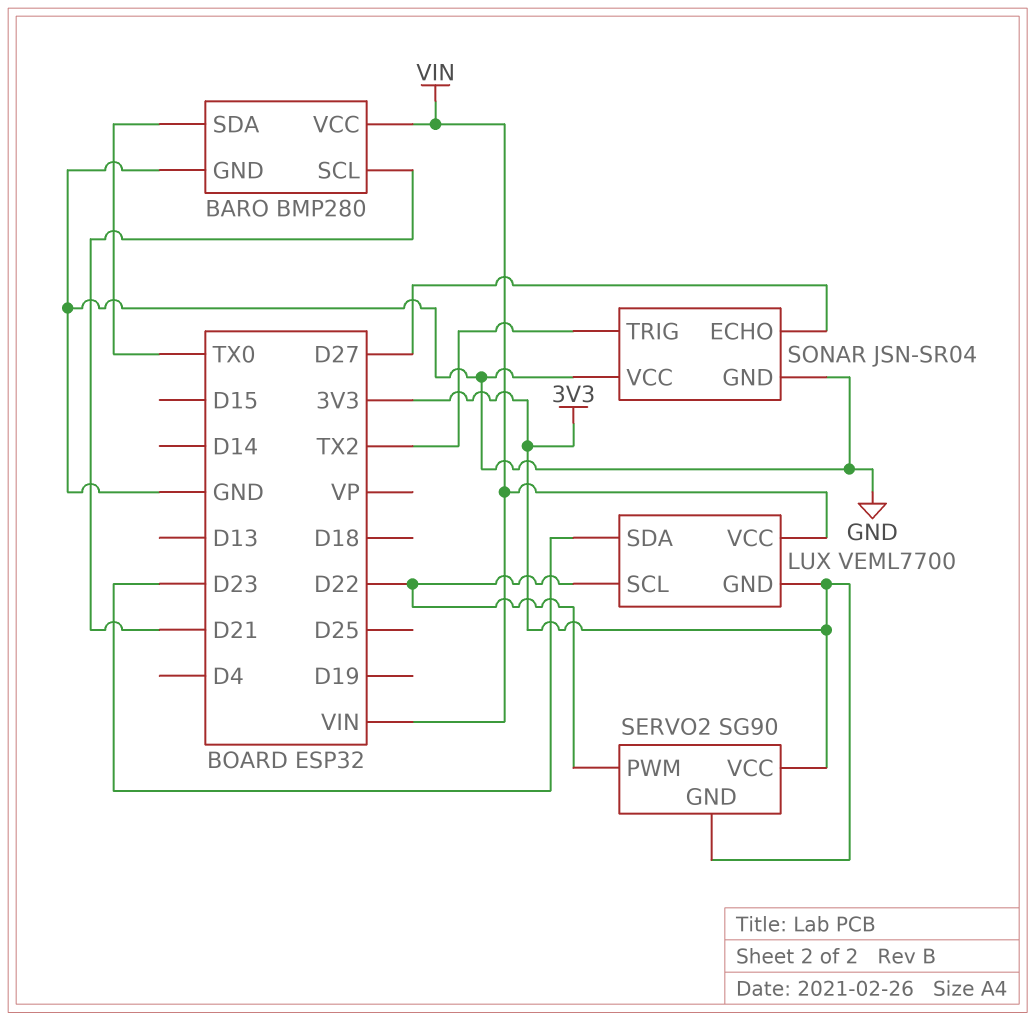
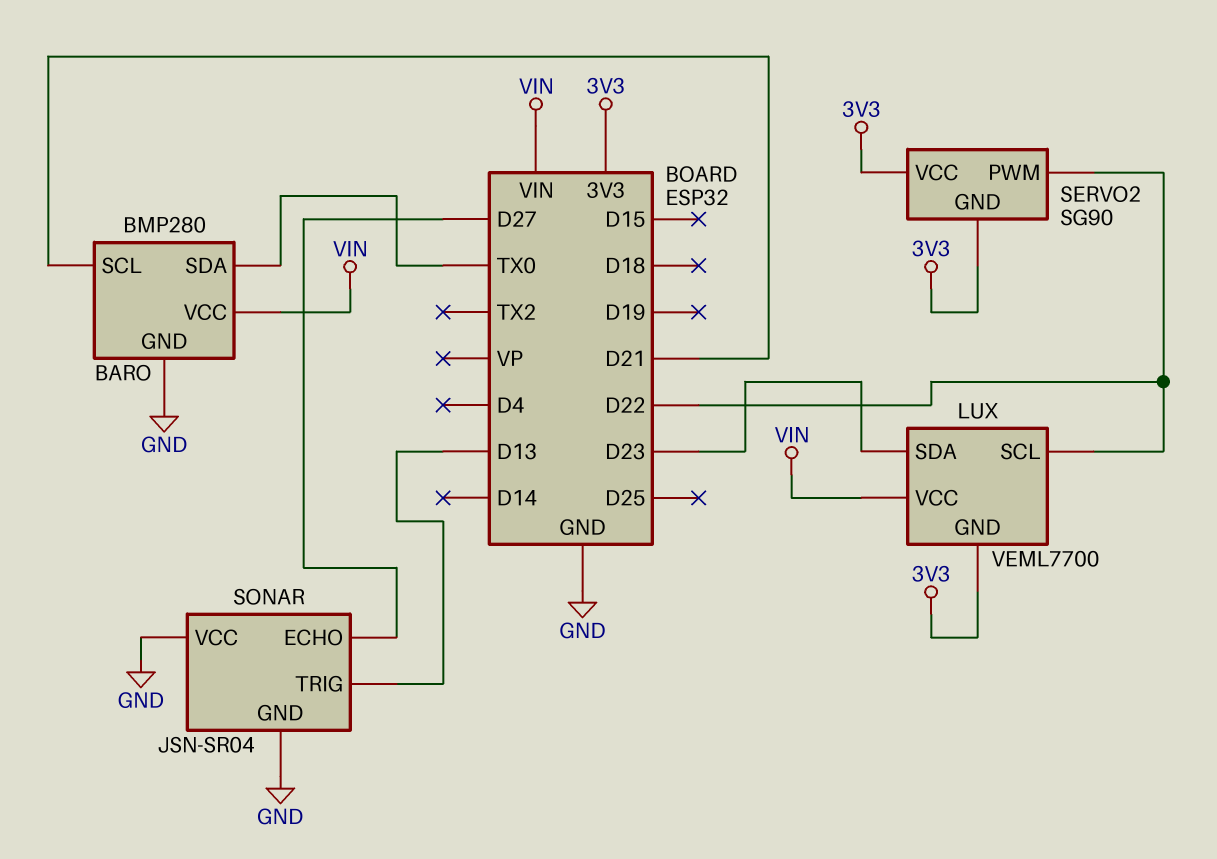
SONAR pin TRIG: TX2 -> D13

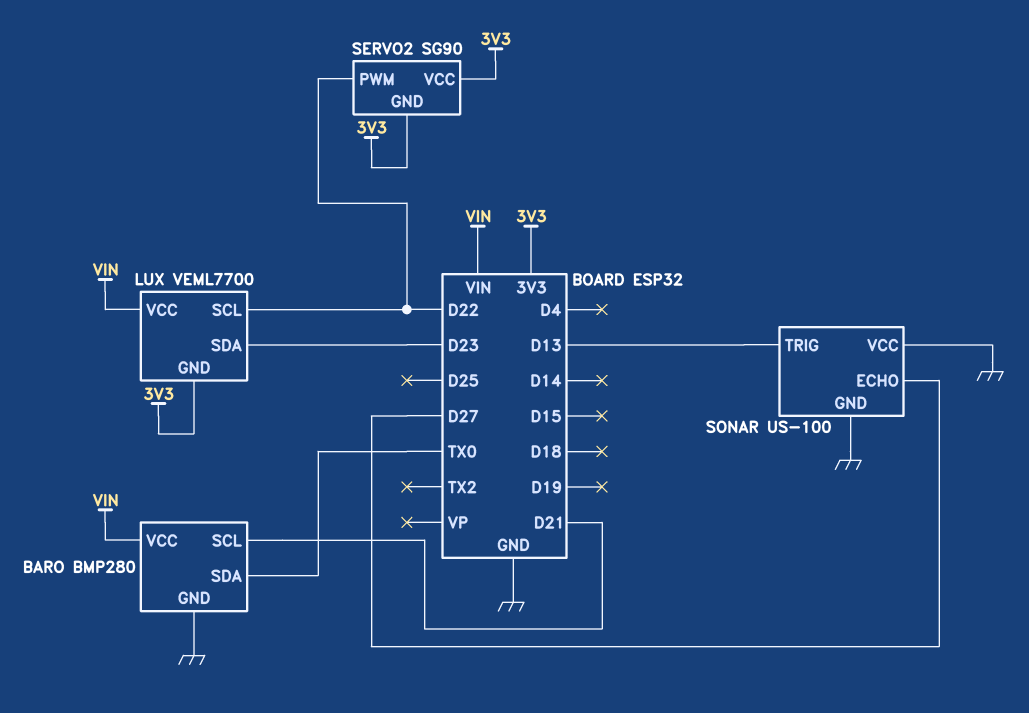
SONAR: JSN-SR04 -> US-100

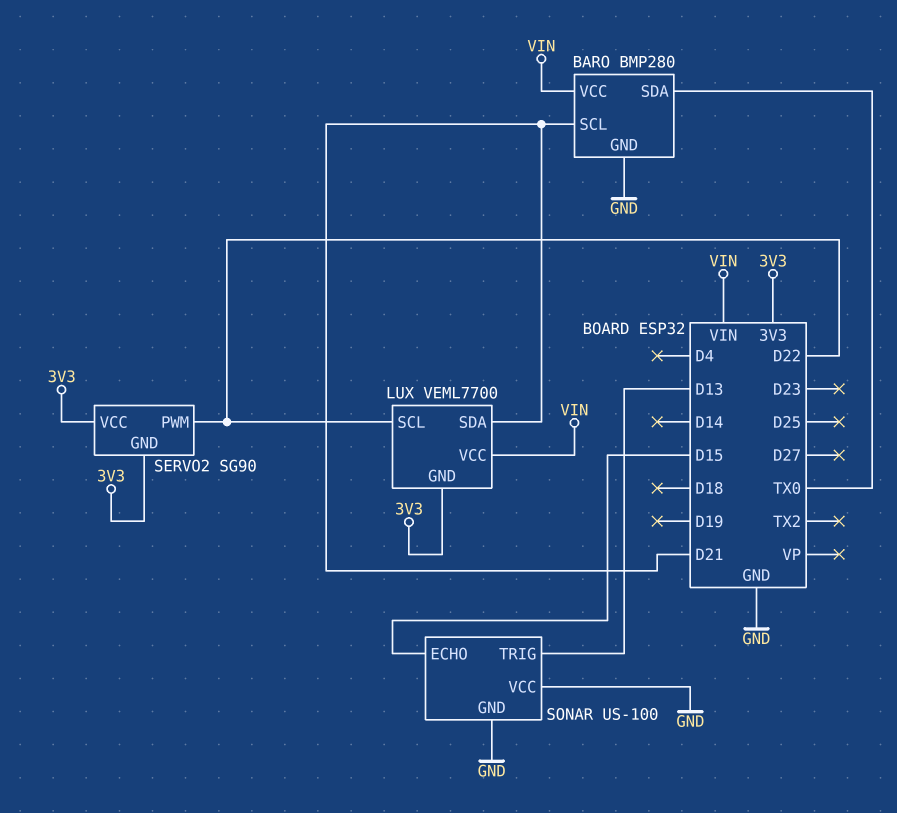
LUX pin SDA: D23 -> D21
SONAR pin ECHO: D27 -> D15

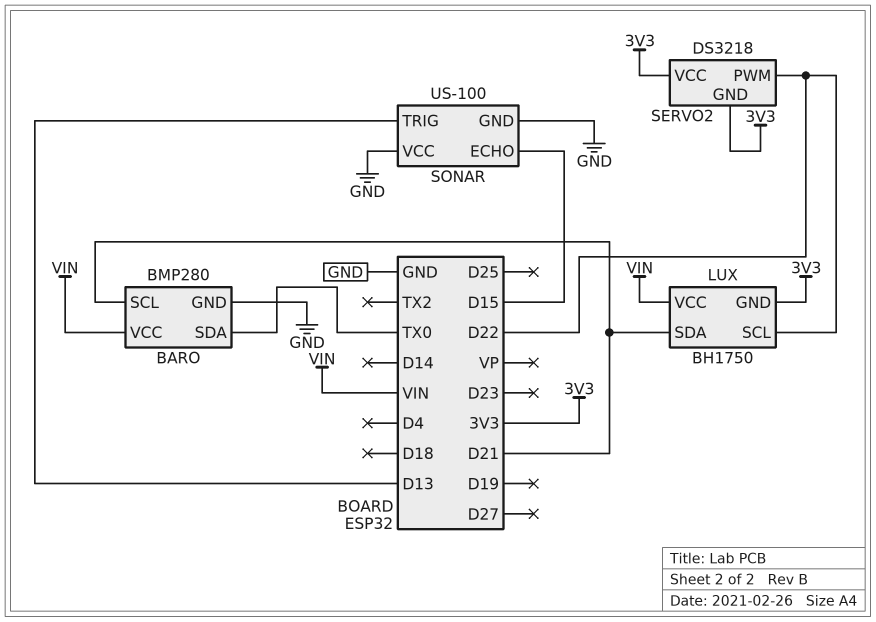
LUX: VEML7700 -> BH1750
SERVO2: SG90 -> DS3218

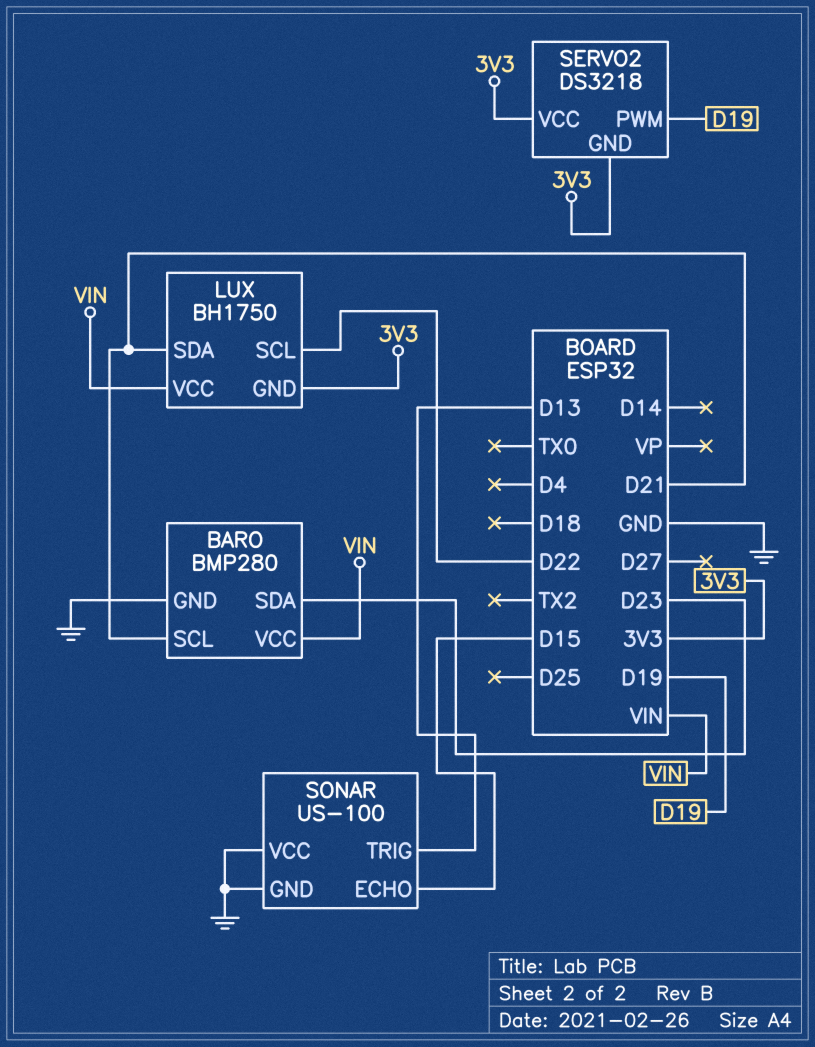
BARO pin SDA: TX0 -> D23
SERVO2 pin PWM: D22 -> D19

